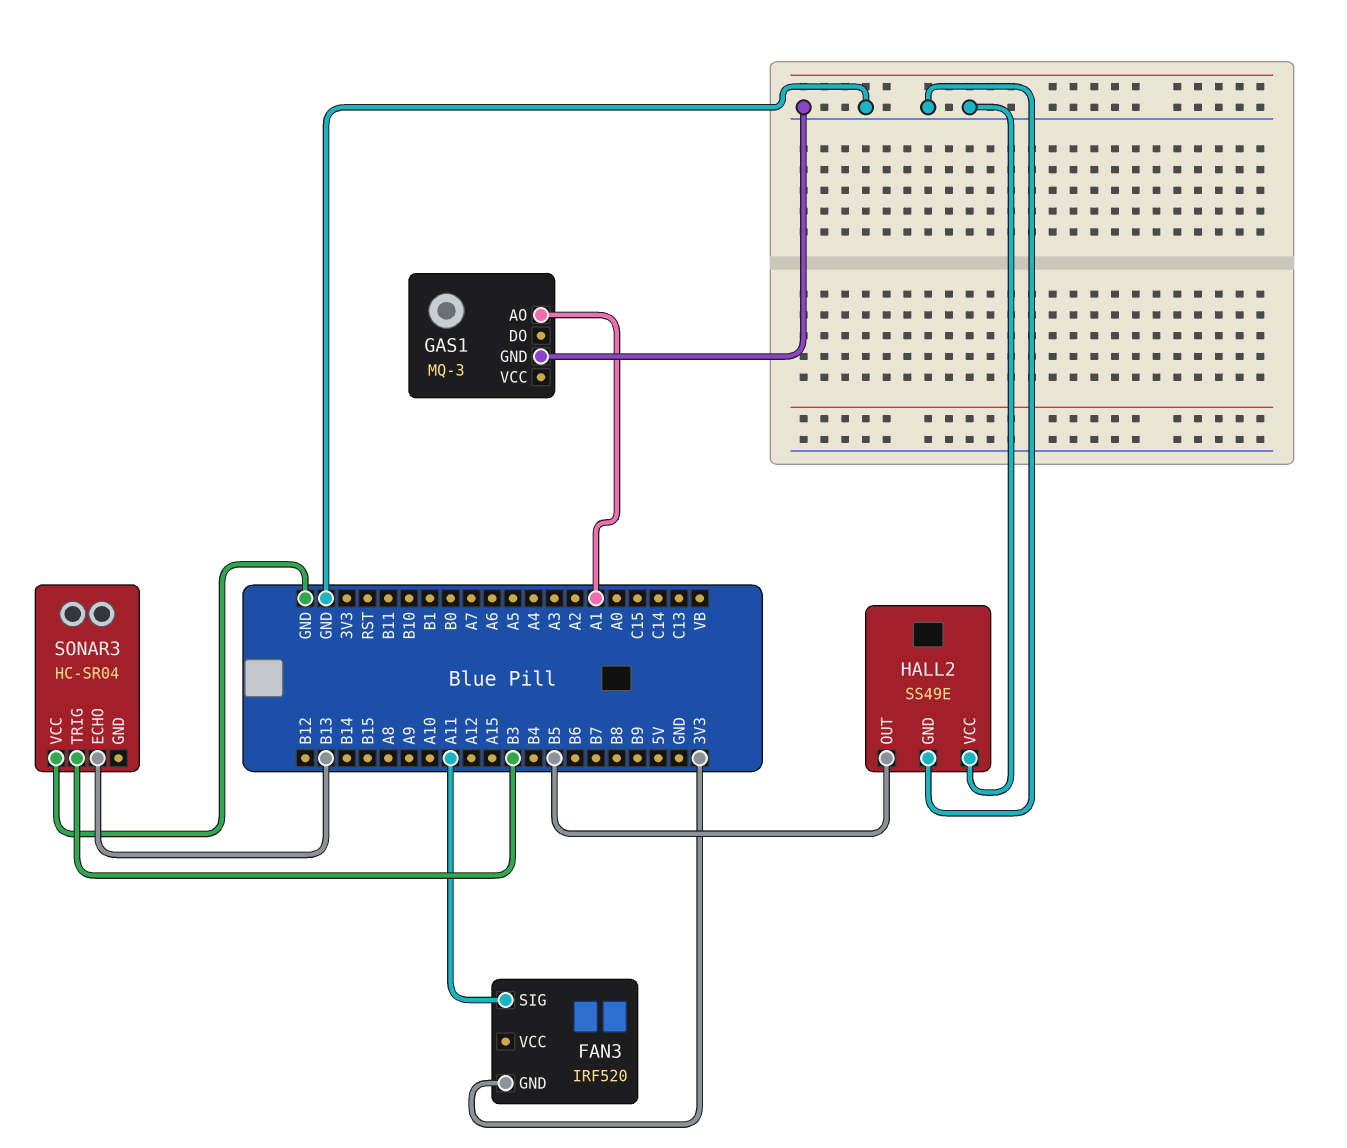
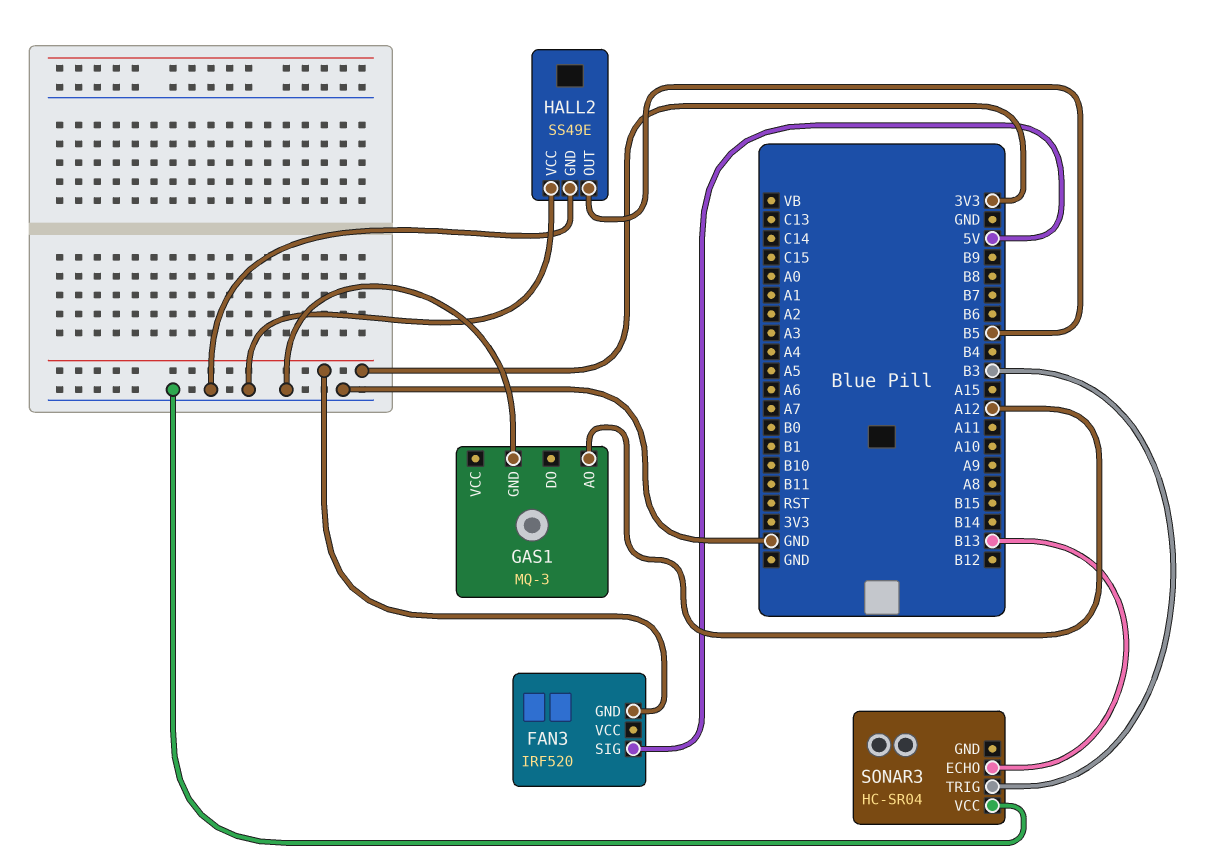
FAN3 pin SIG: A11 -> 5V
GAS1 pin AO: A1 -> A12

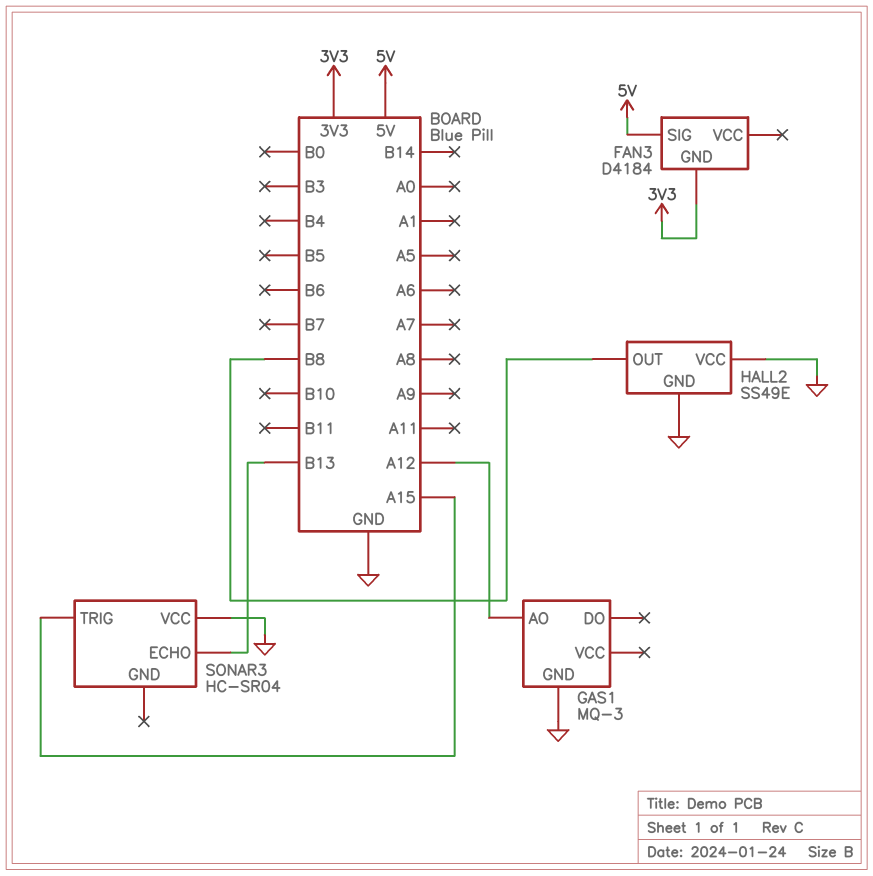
FAN3: IRF520 -> D4184
HALL2 pin OUT: B5 -> B8
SONAR3 pin TRIG: B3 -> A15

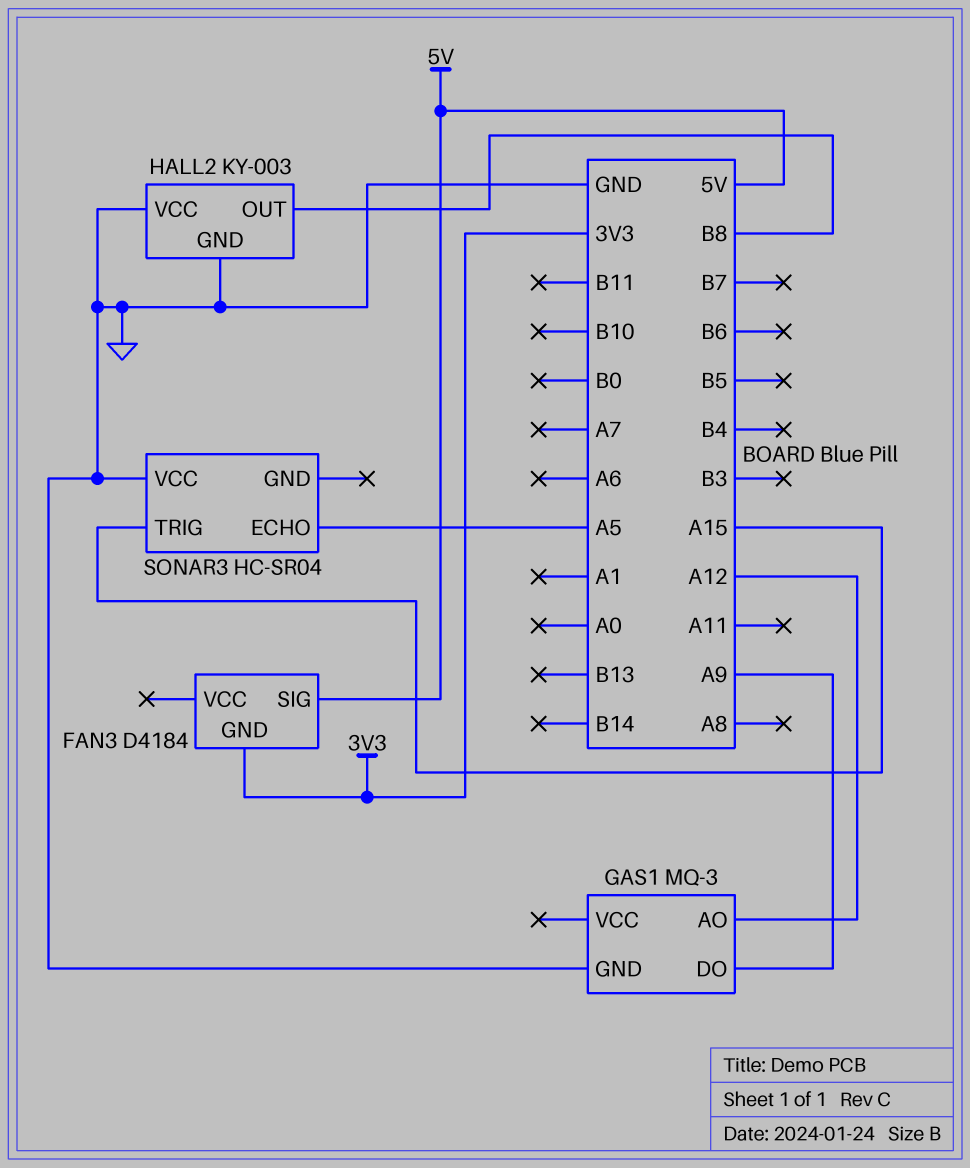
GAS1 pin DO: none -> A9
HALL2: SS49E -> KY-003
SONAR3 pin ECHO: B13 -> A5

